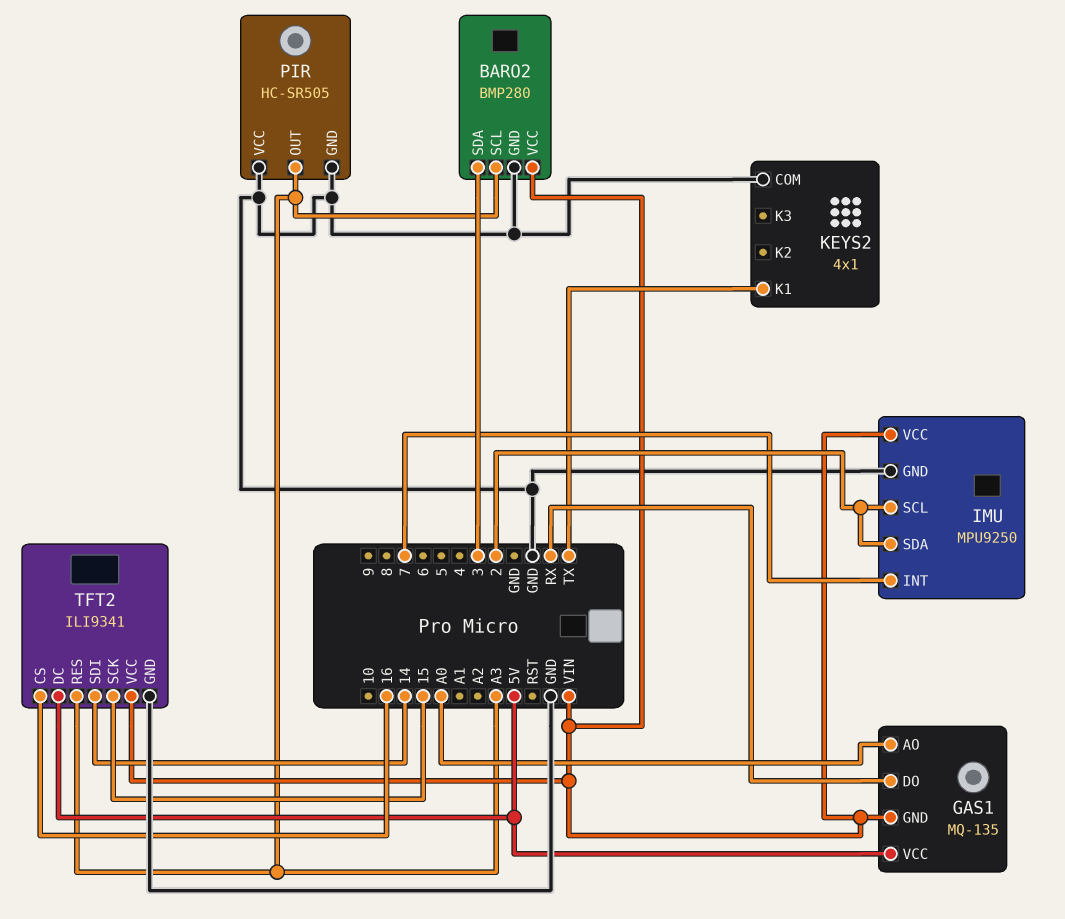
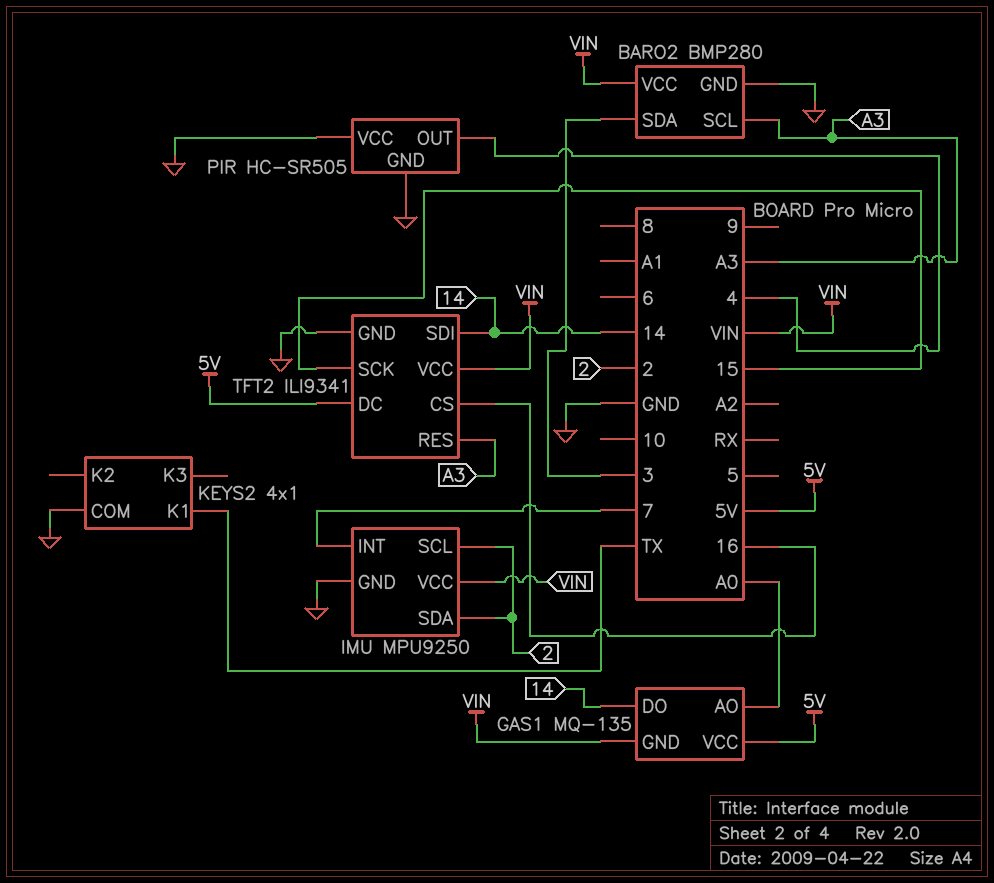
GAS1 pin DO: RX -> 14
PIR pin OUT: A3 -> 4

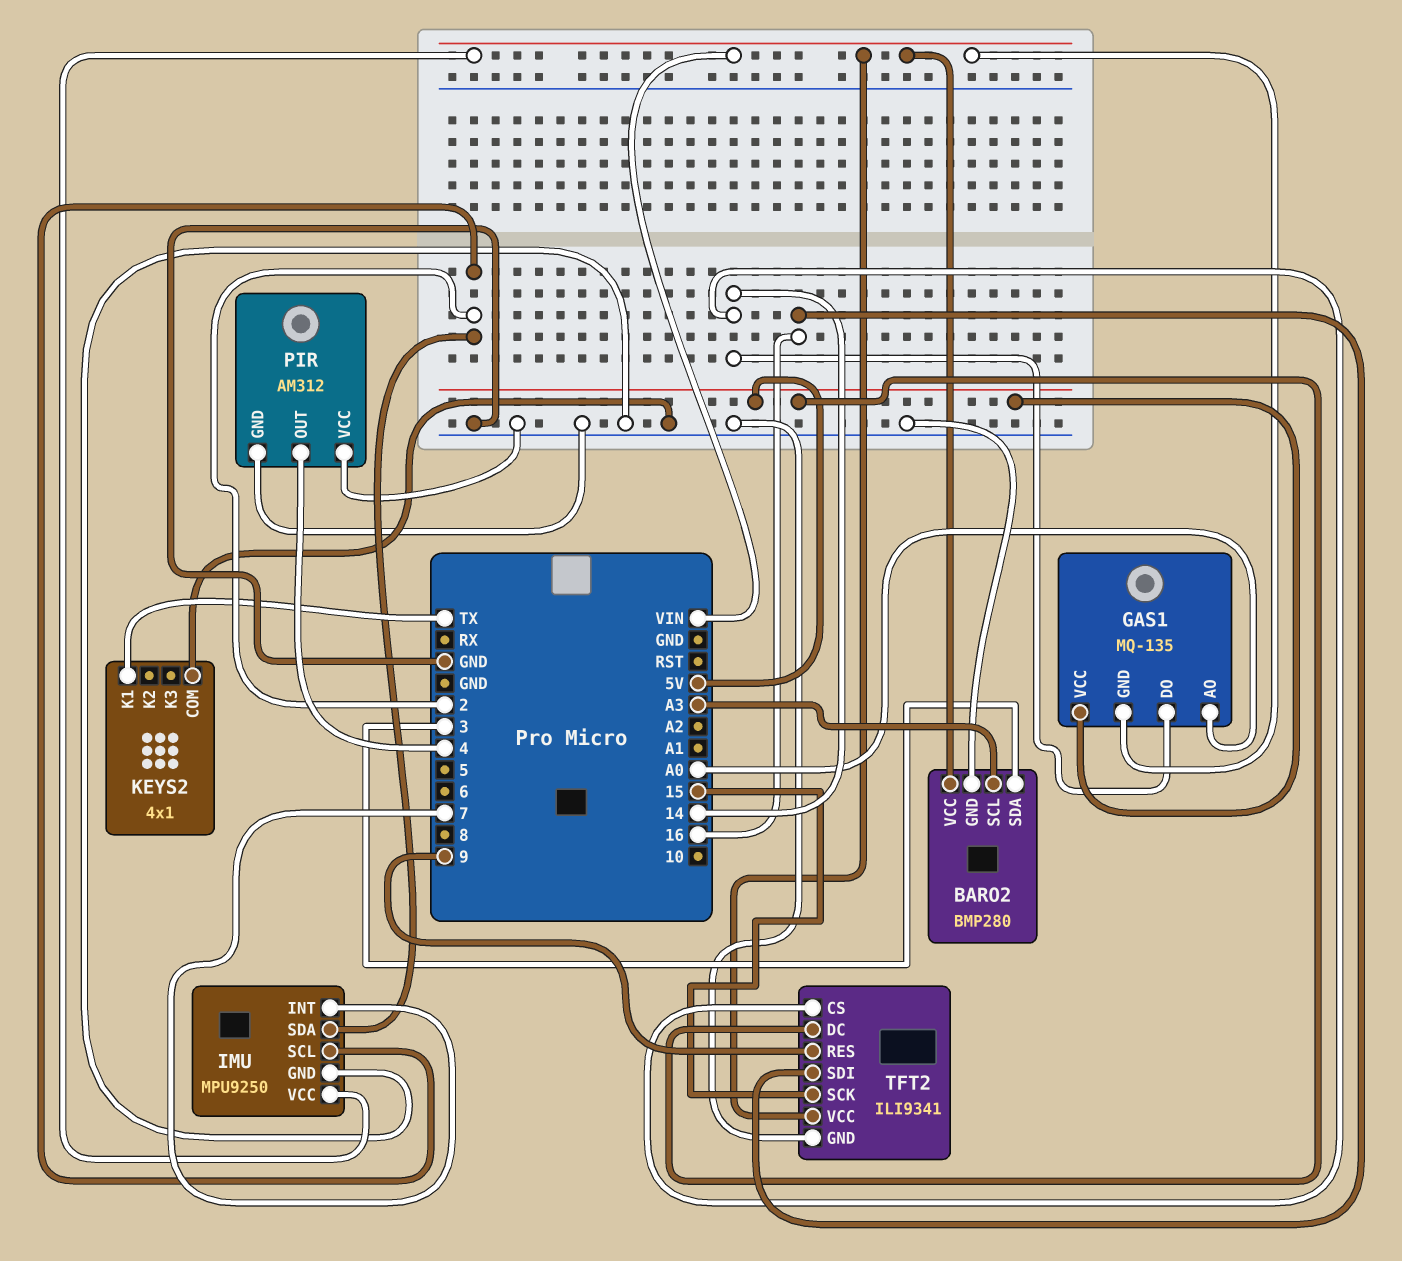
PIR: HC-SR505 -> AM312
TFT2 pin CS: 16 -> 14
TFT2 pin RES: A3 -> 9
TFT2 pin SDI: 14 -> 16

